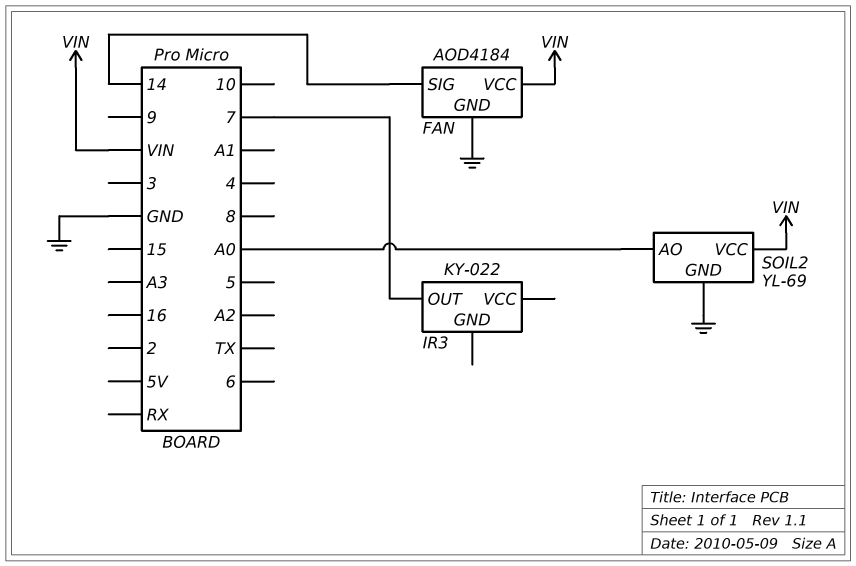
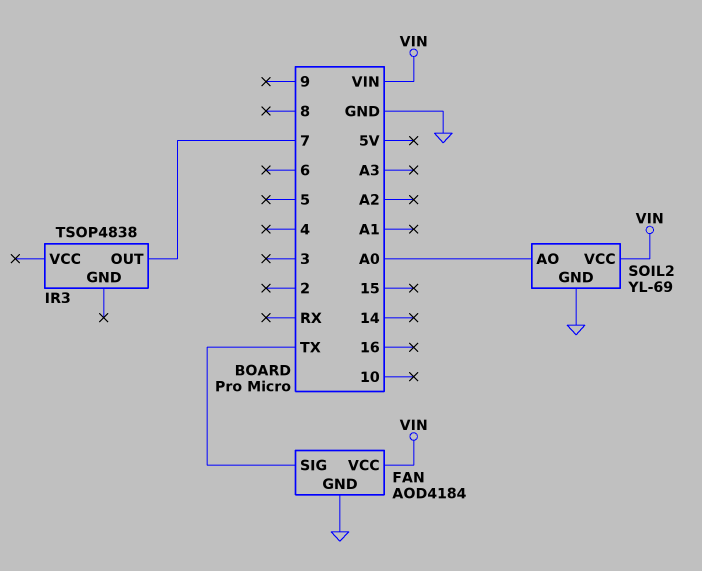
FAN pin SIG: 14 -> TX
IR3: KY-022 -> TSOP4838

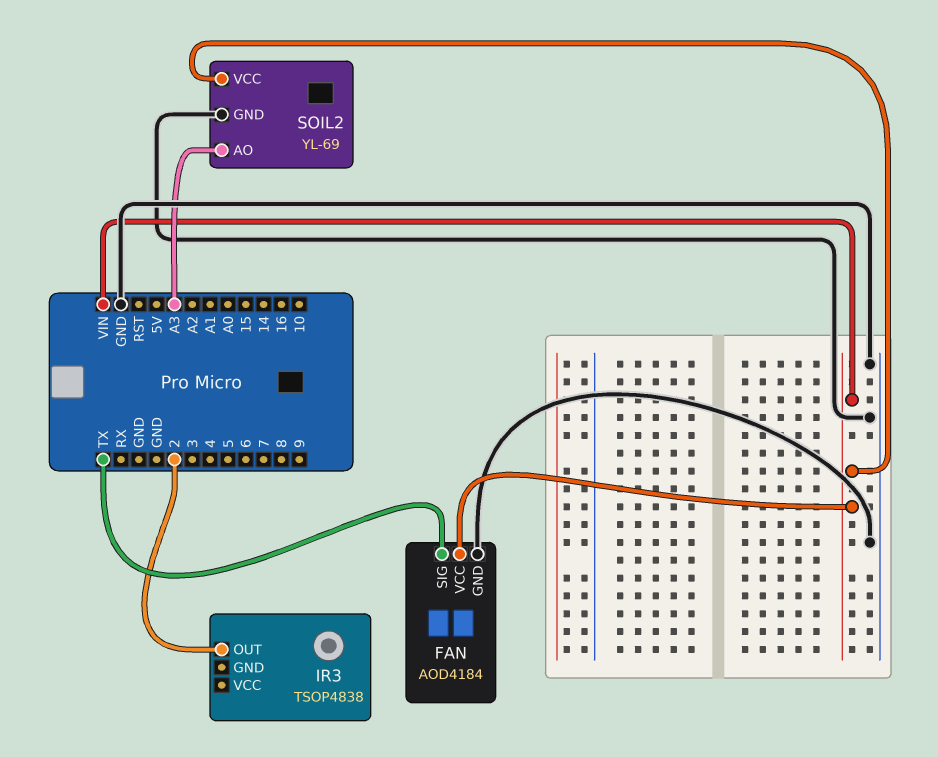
IR3 pin OUT: 7 -> 2
SOIL2 pin AO: A0 -> A3

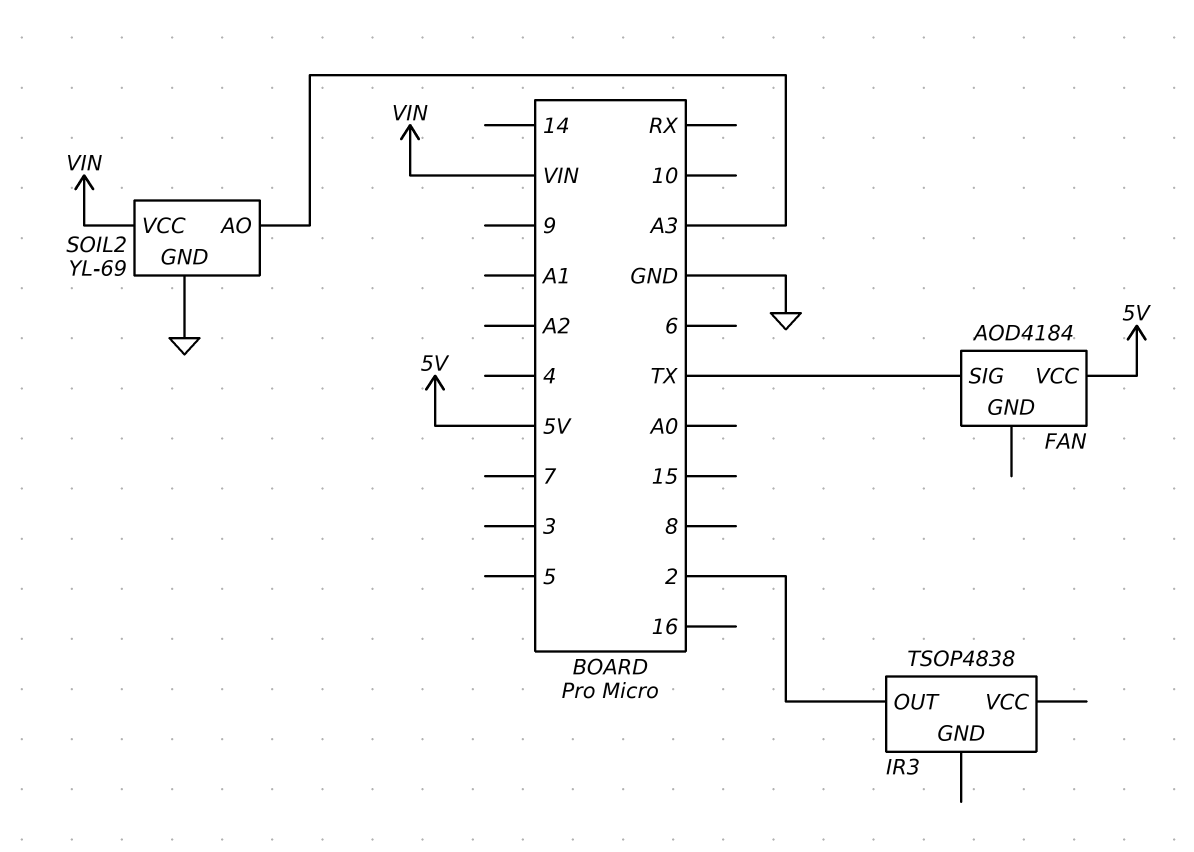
FAN pin GND: GND -> none
FAN pin VCC: VIN -> 5V

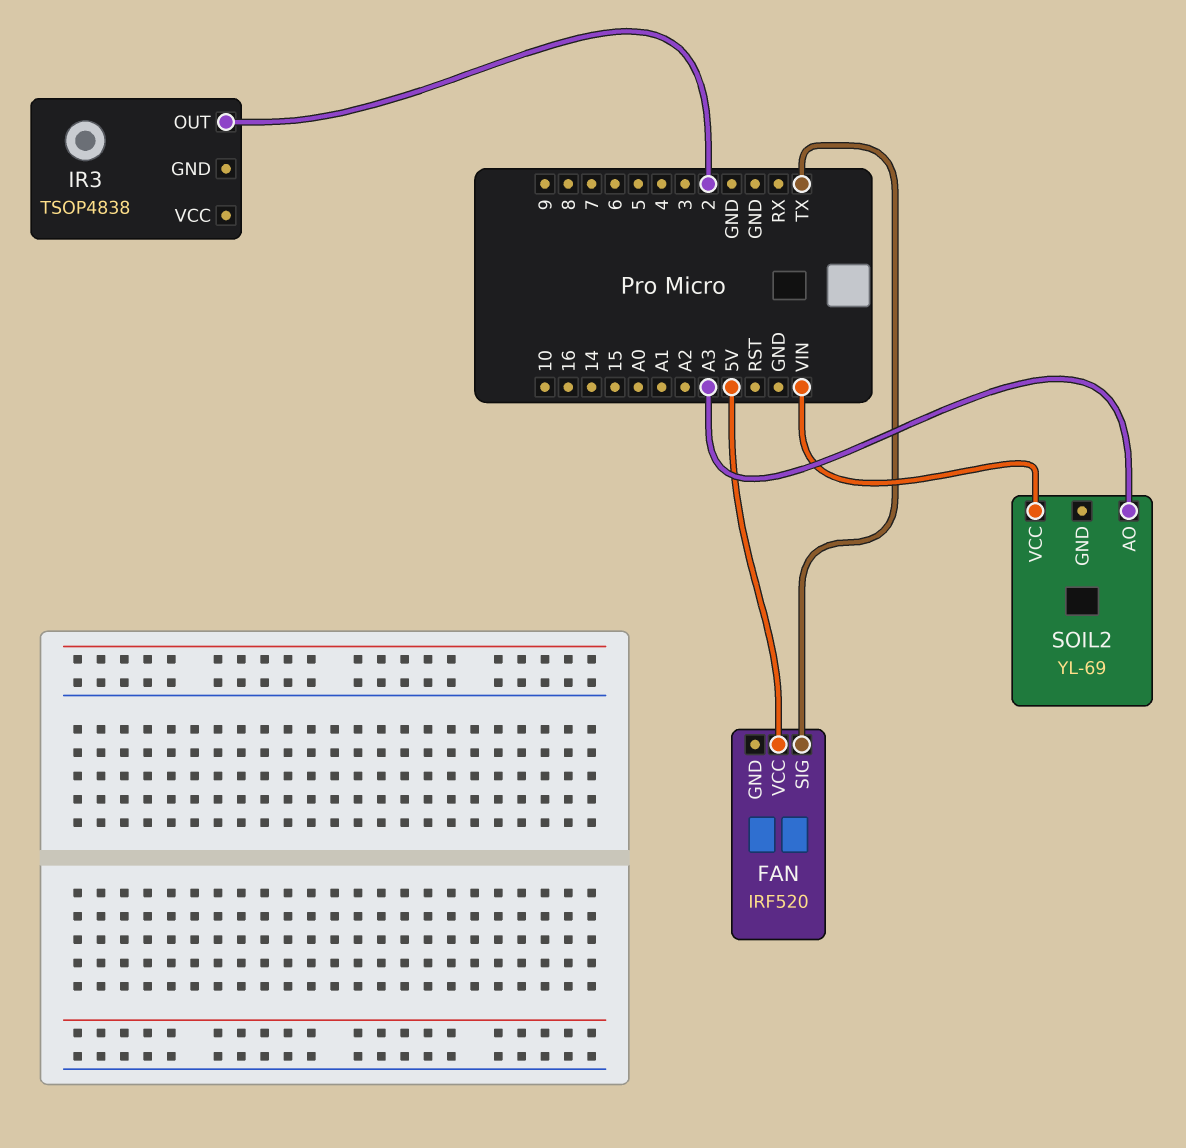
FAN: AOD4184 -> IRF520
SOIL2 pin GND: GND -> none

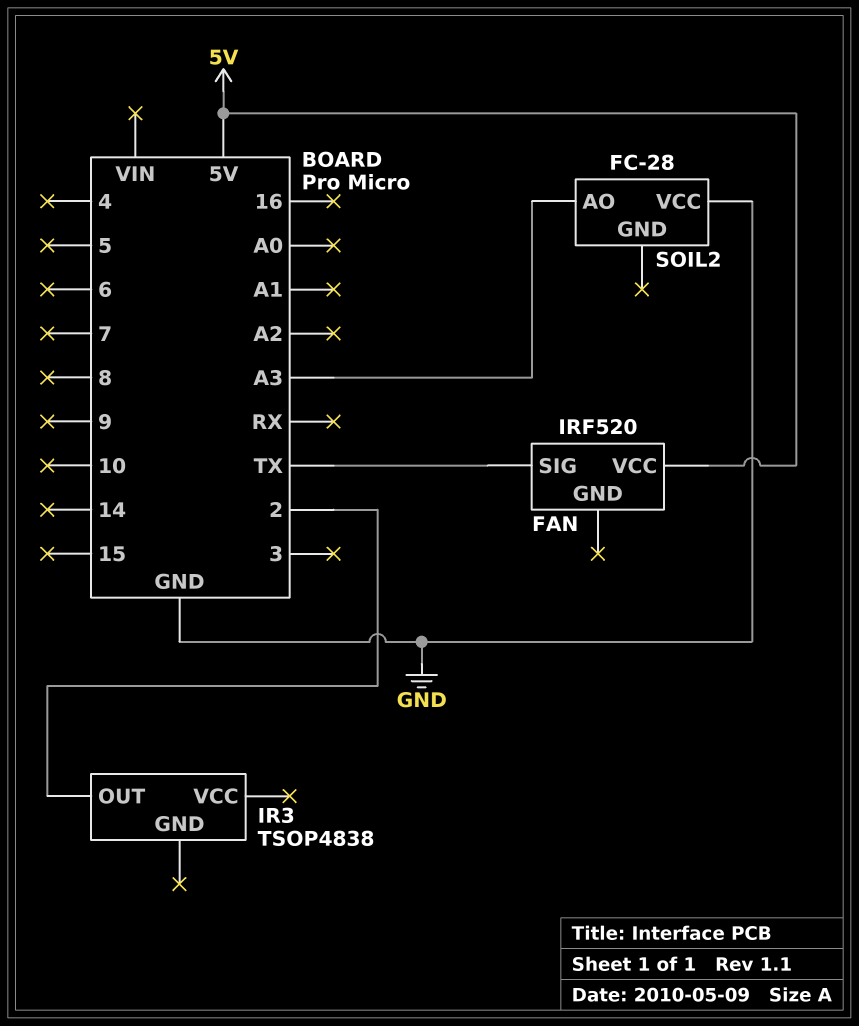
SOIL2: YL-69 -> FC-28
SOIL2 pin VCC: VIN -> GND

